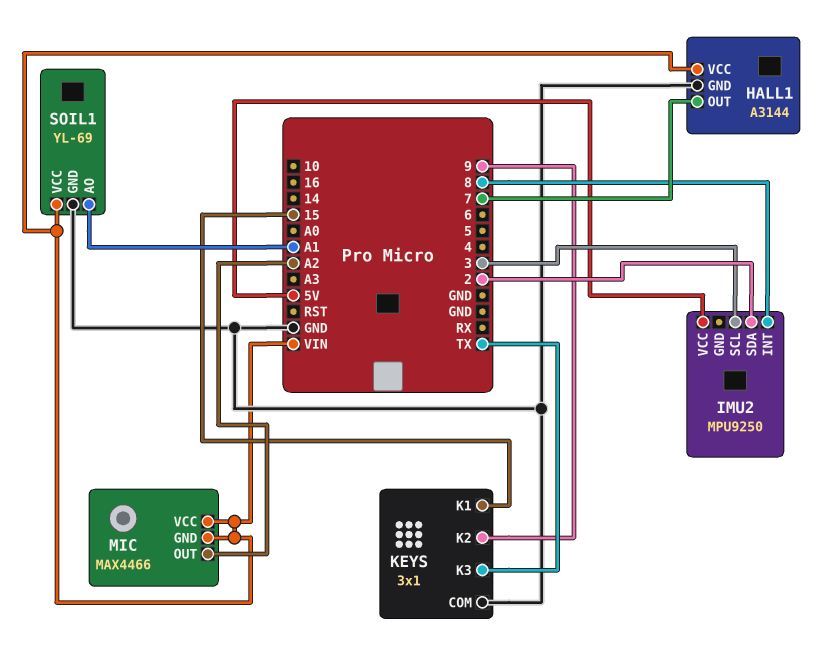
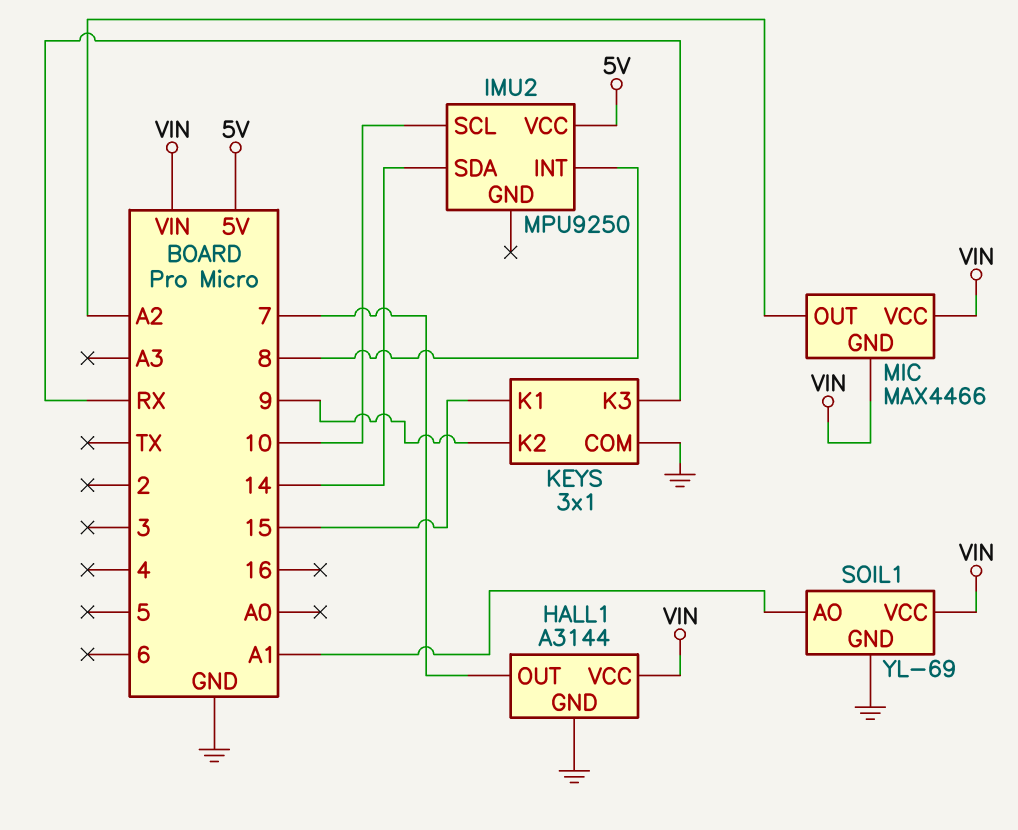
IMU2 pin SCL: 3 -> 10
IMU2 pin SDA: 2 -> 14
KEYS pin K3: TX -> RX

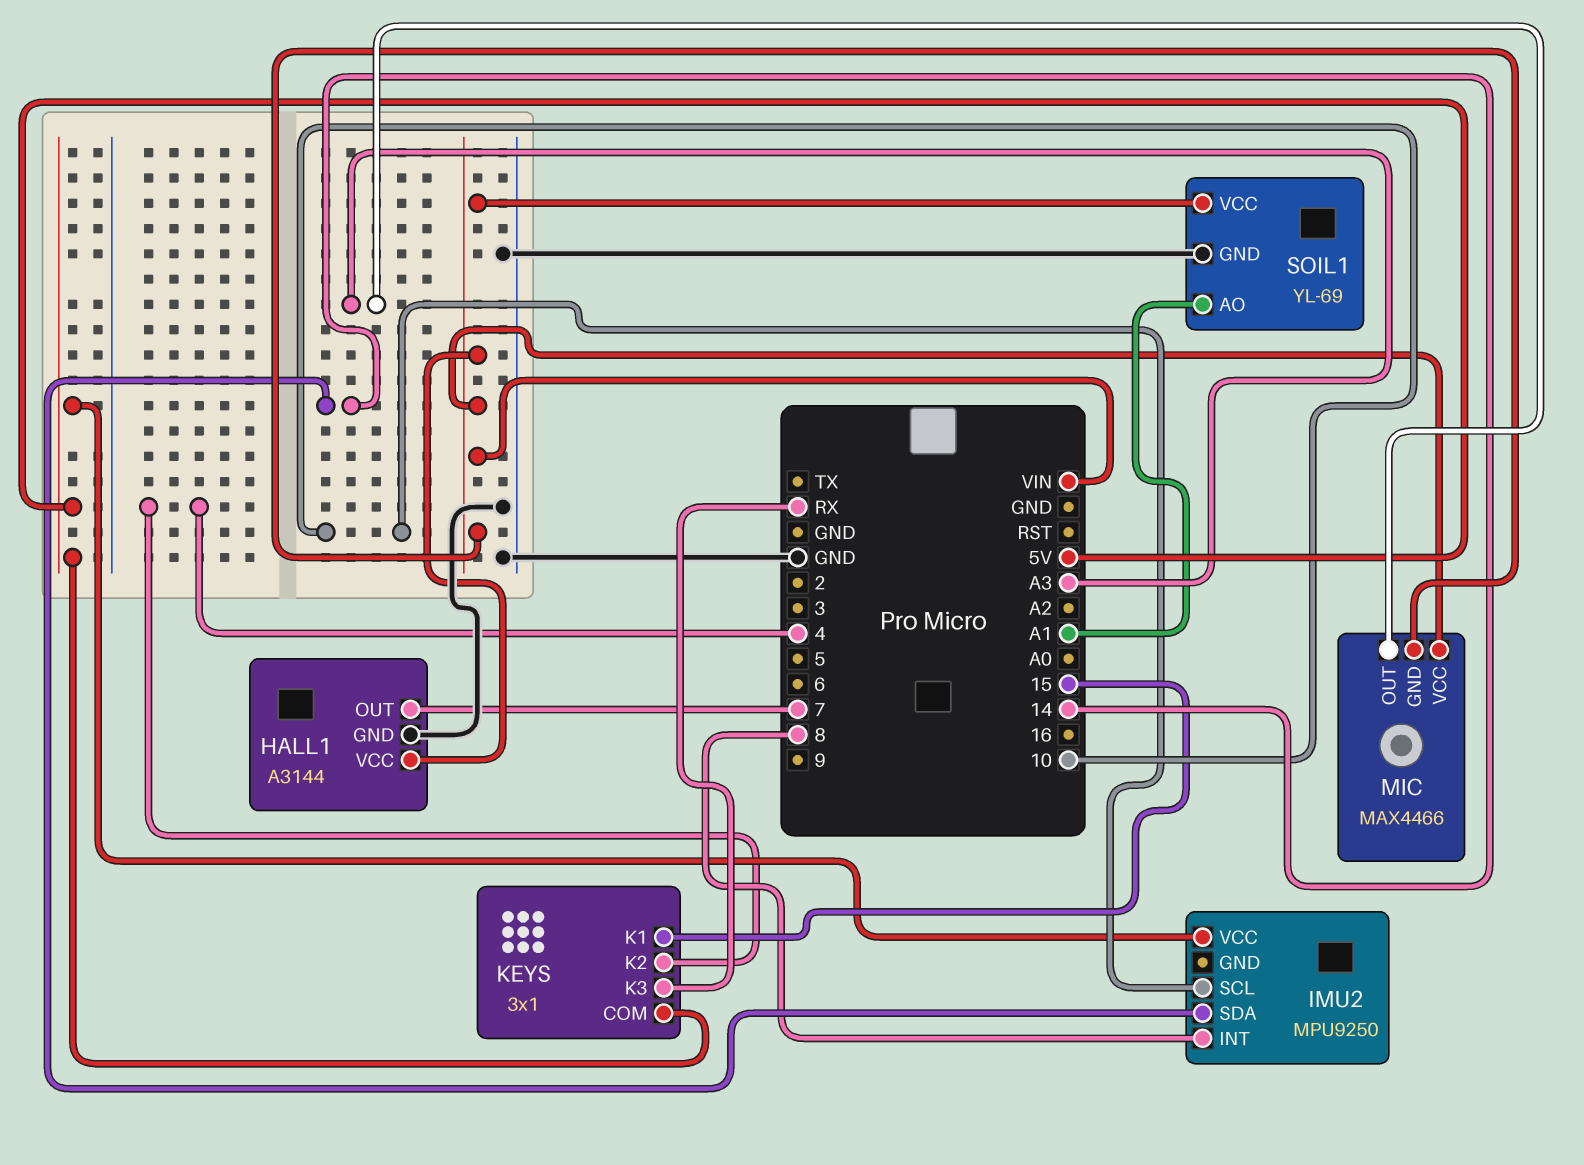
KEYS pin COM: GND -> 5V
KEYS pin K2: 9 -> 4
MIC pin OUT: A2 -> A3

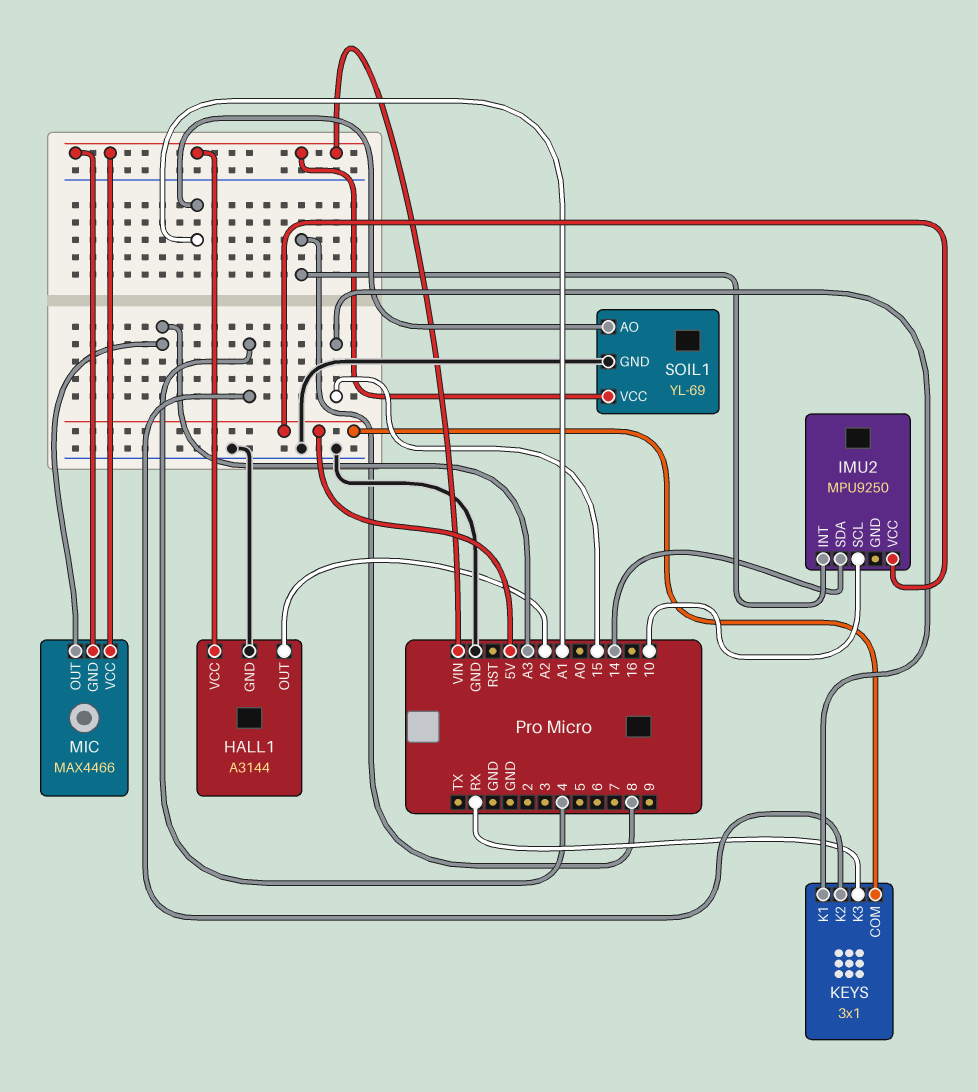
HALL1 pin OUT: 7 -> A2

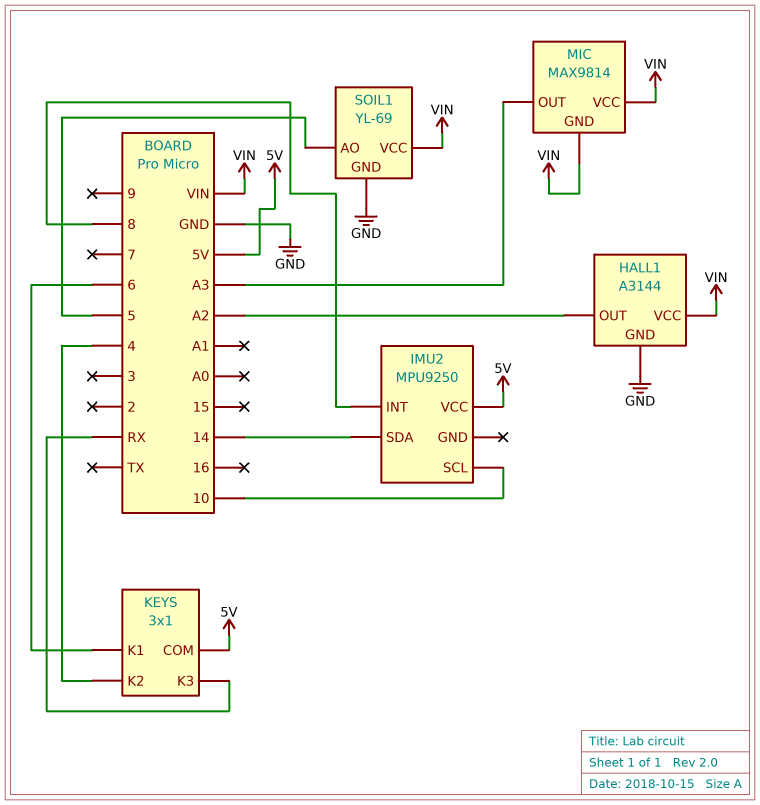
KEYS pin K1: 15 -> 6
MIC: MAX4466 -> MAX9814
SOIL1 pin AO: A1 -> 5

